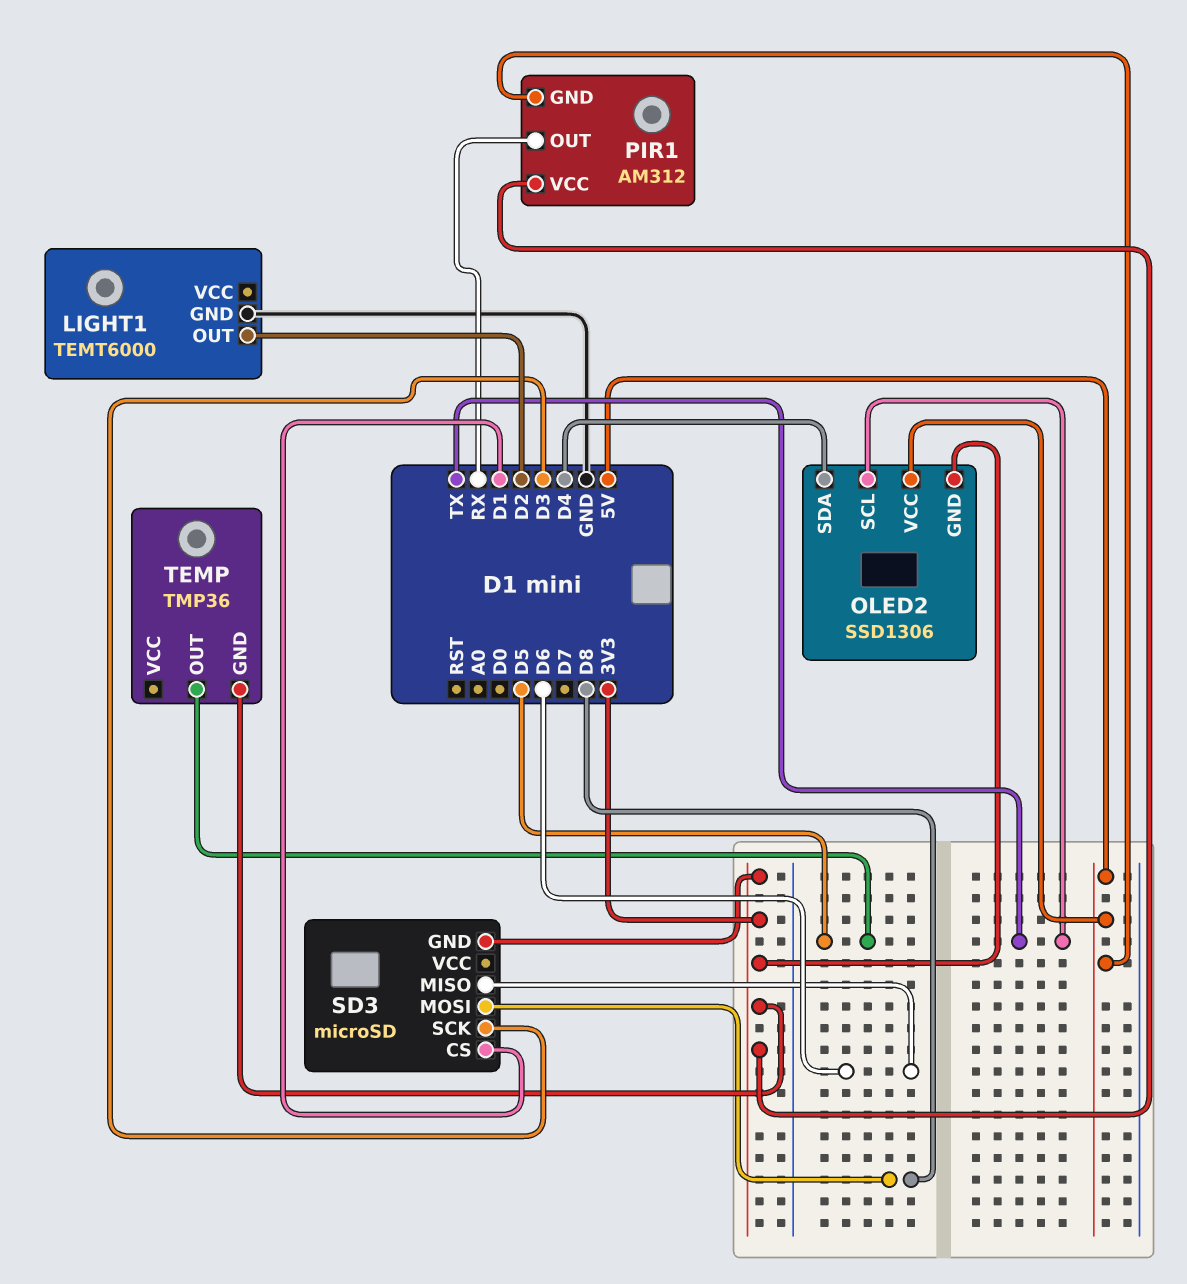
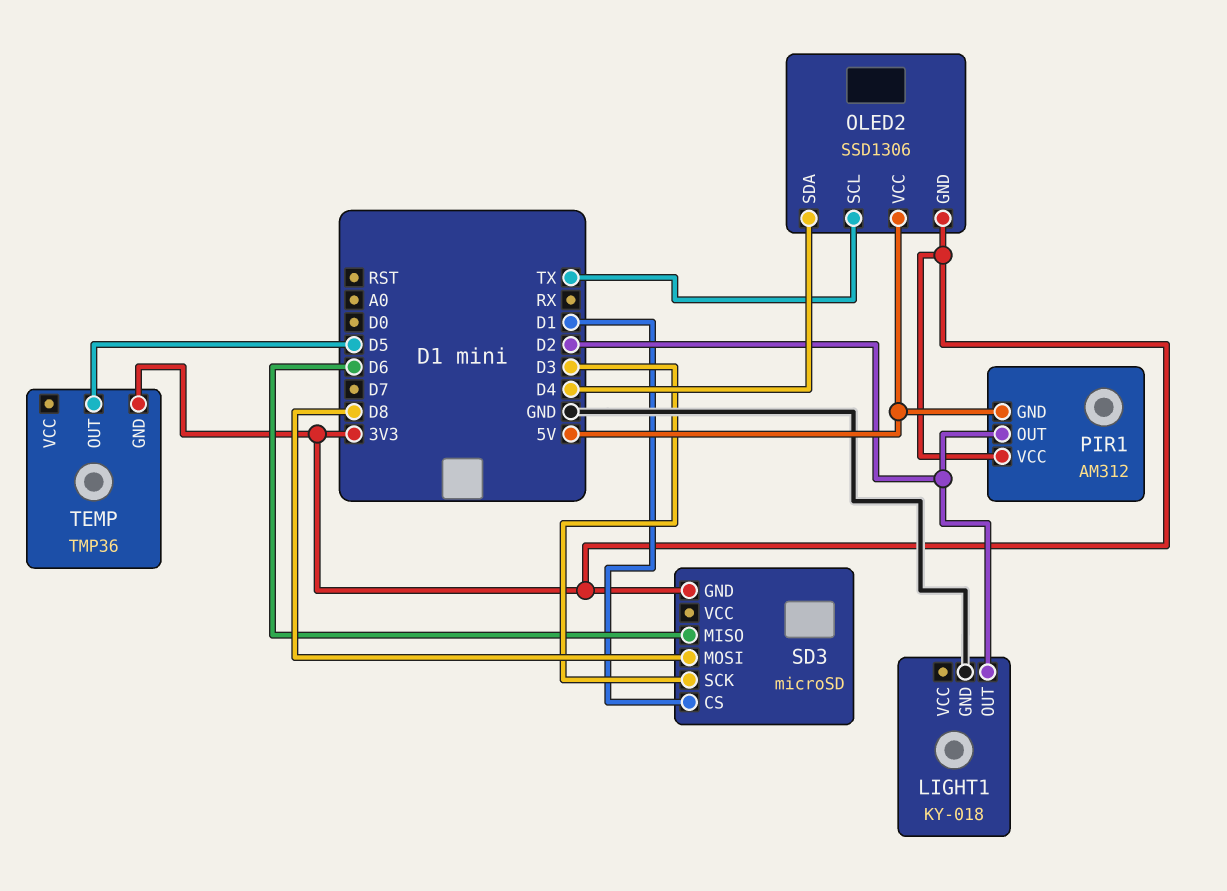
LIGHT1: TEMT6000 -> KY-018
PIR1 pin OUT: RX -> D2

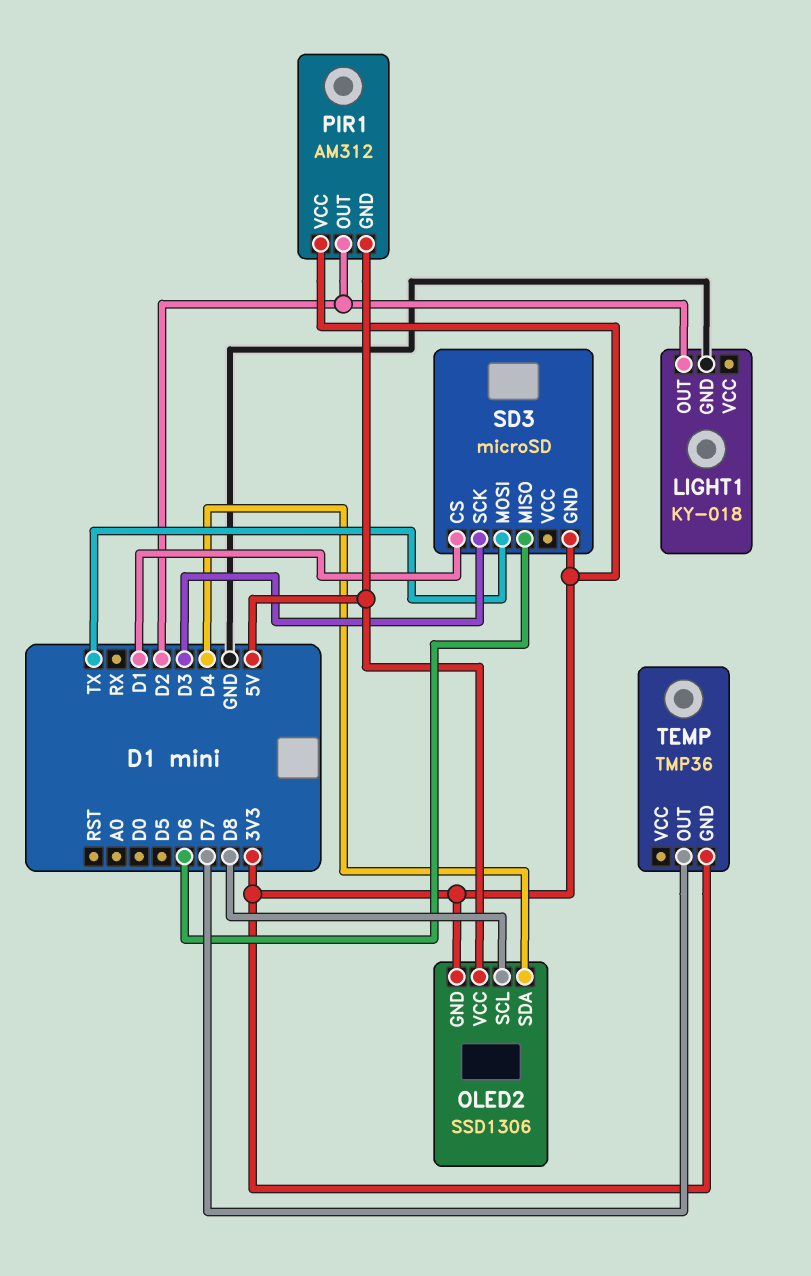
OLED2 pin SCL: TX -> D8
SD3 pin MOSI: D8 -> TX
TEMP pin OUT: D5 -> D7

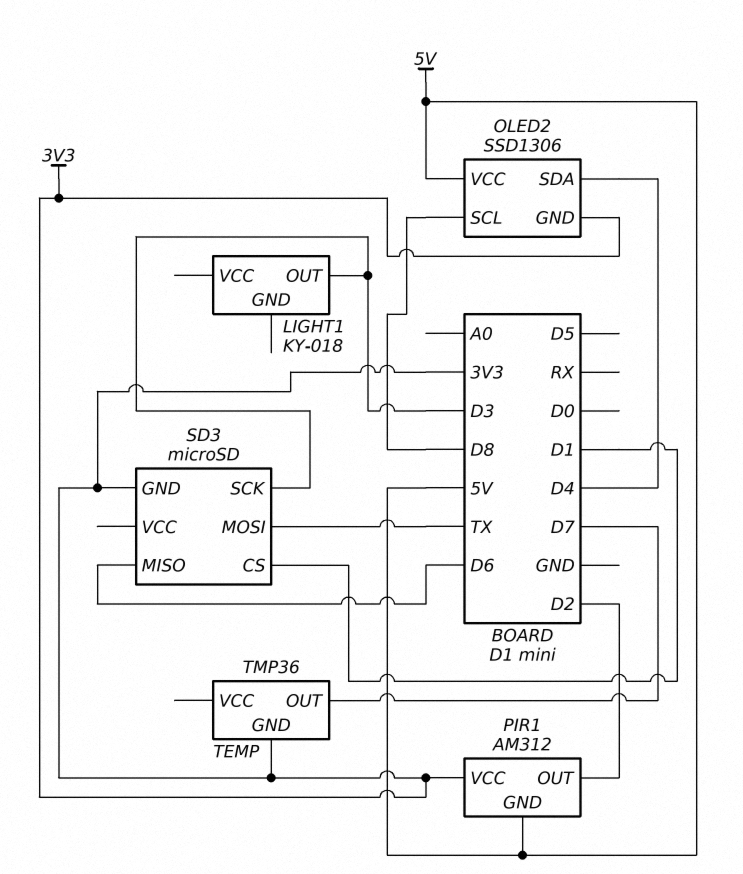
LIGHT1 pin GND: GND -> none
LIGHT1 pin OUT: D2 -> D3

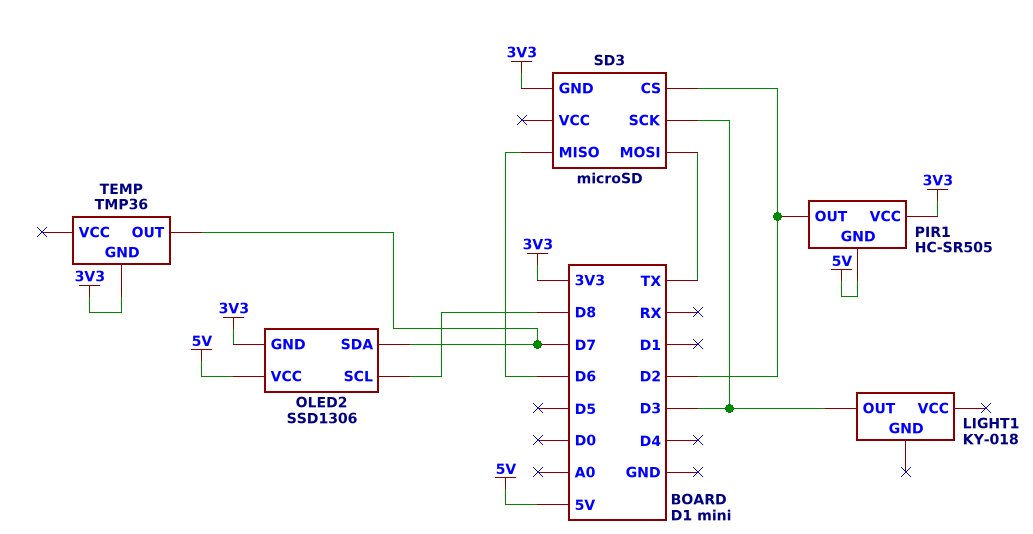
OLED2 pin SDA: D4 -> D7
PIR1: AM312 -> HC-SR505
SD3 pin CS: D1 -> D2

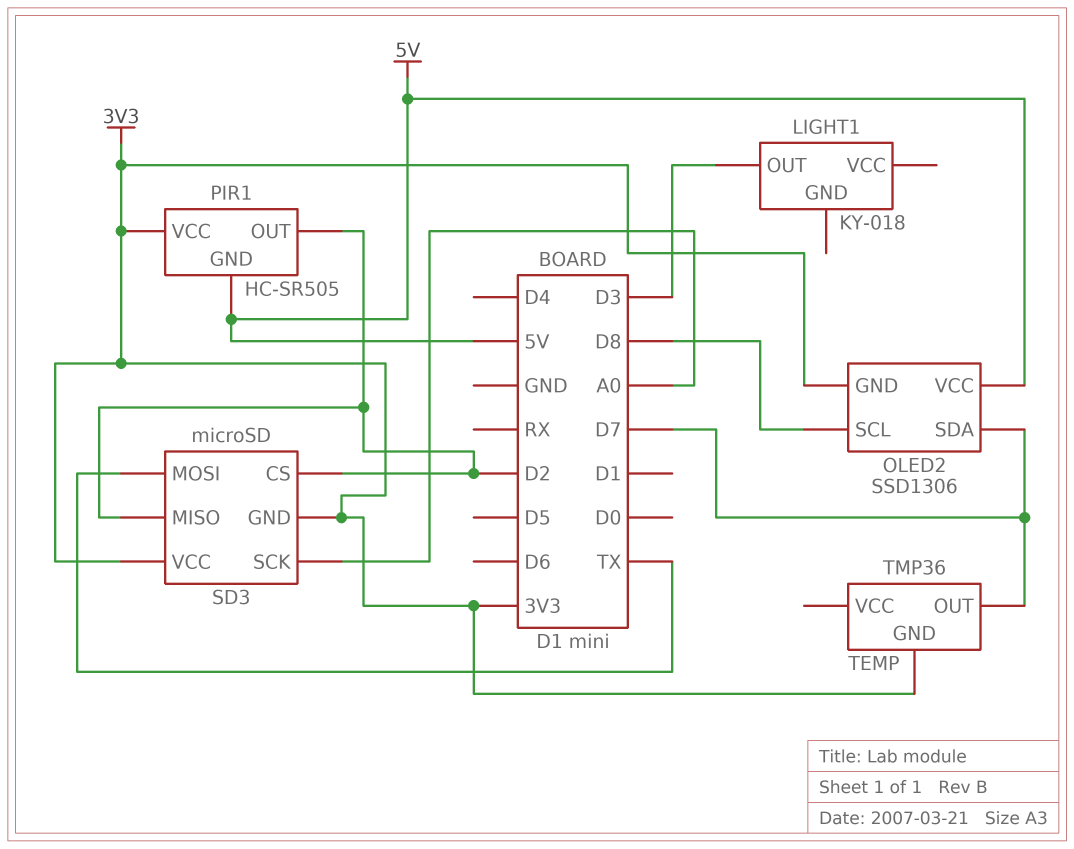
SD3 pin MISO: D6 -> D2
SD3 pin SCK: D3 -> A0
SD3 pin VCC: none -> 3V3

